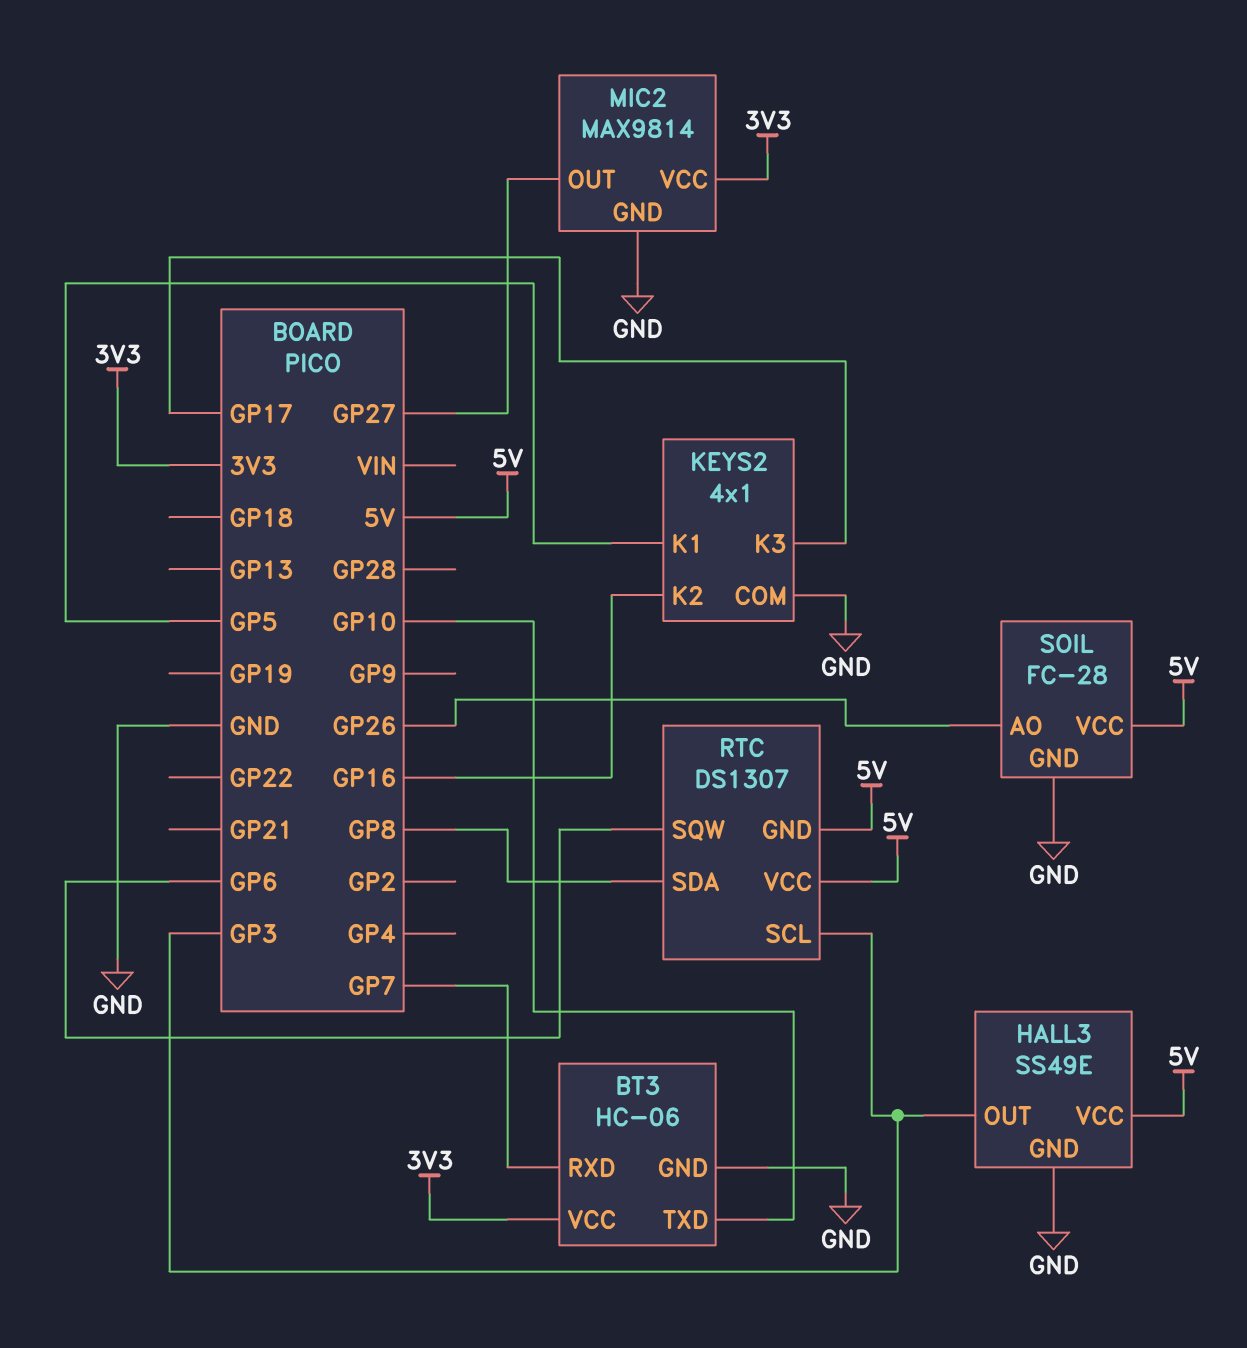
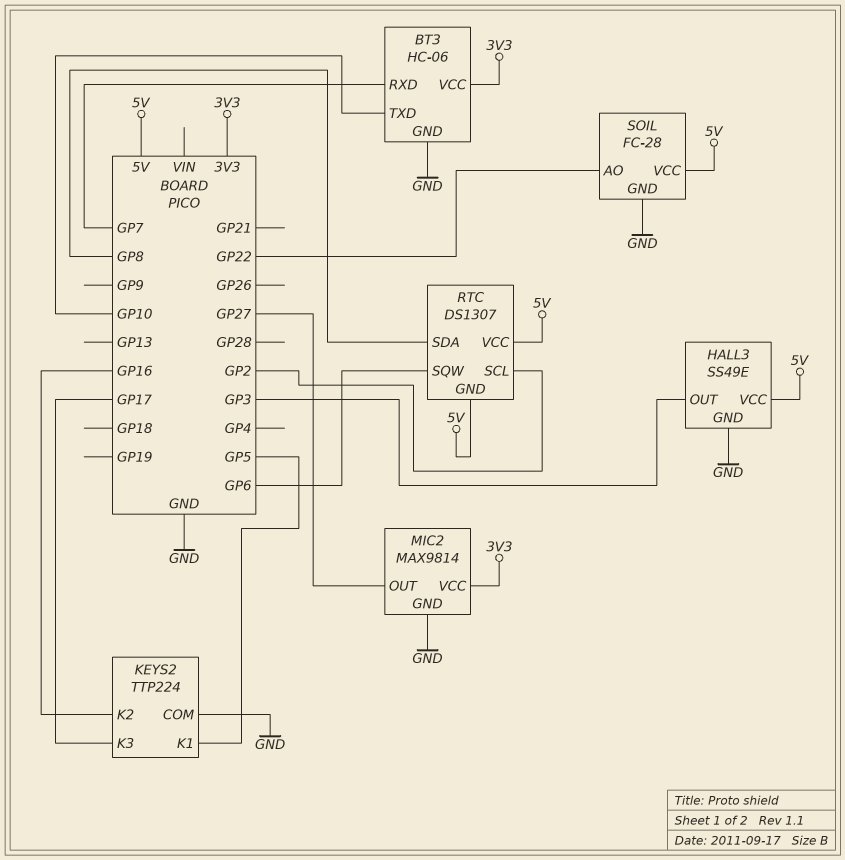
KEYS2: 4x1 -> TTP224
RTC pin SCL: GP3 -> GP2
SOIL pin AO: GP26 -> GP22

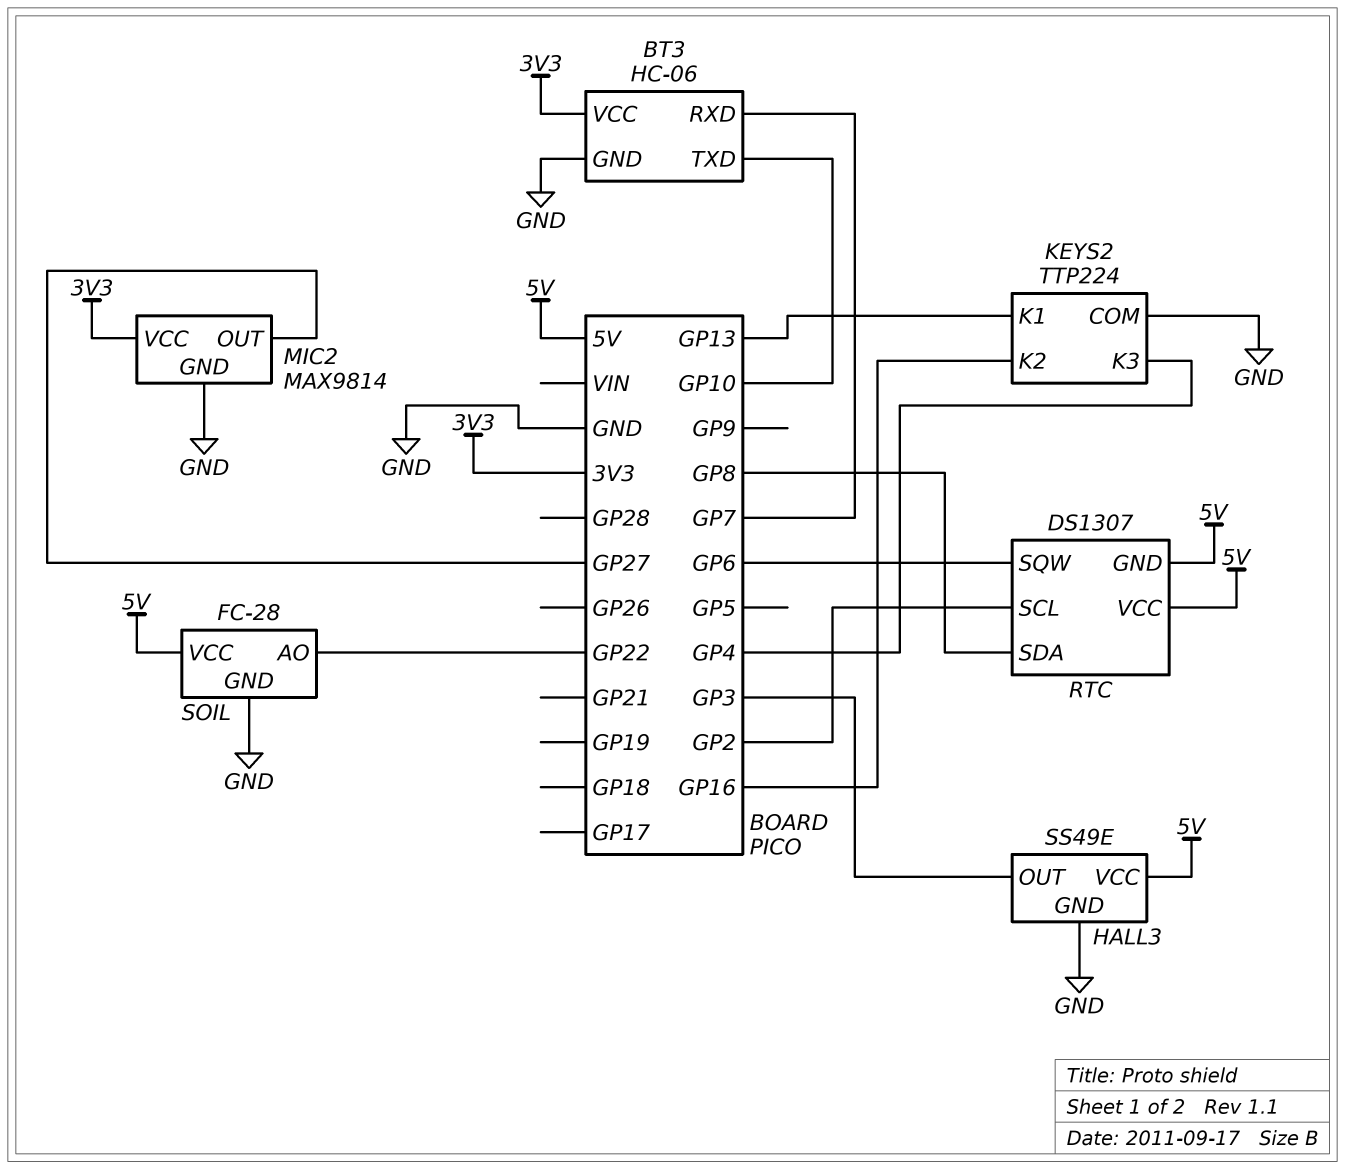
KEYS2 pin K1: GP5 -> GP13
KEYS2 pin K3: GP17 -> GP4

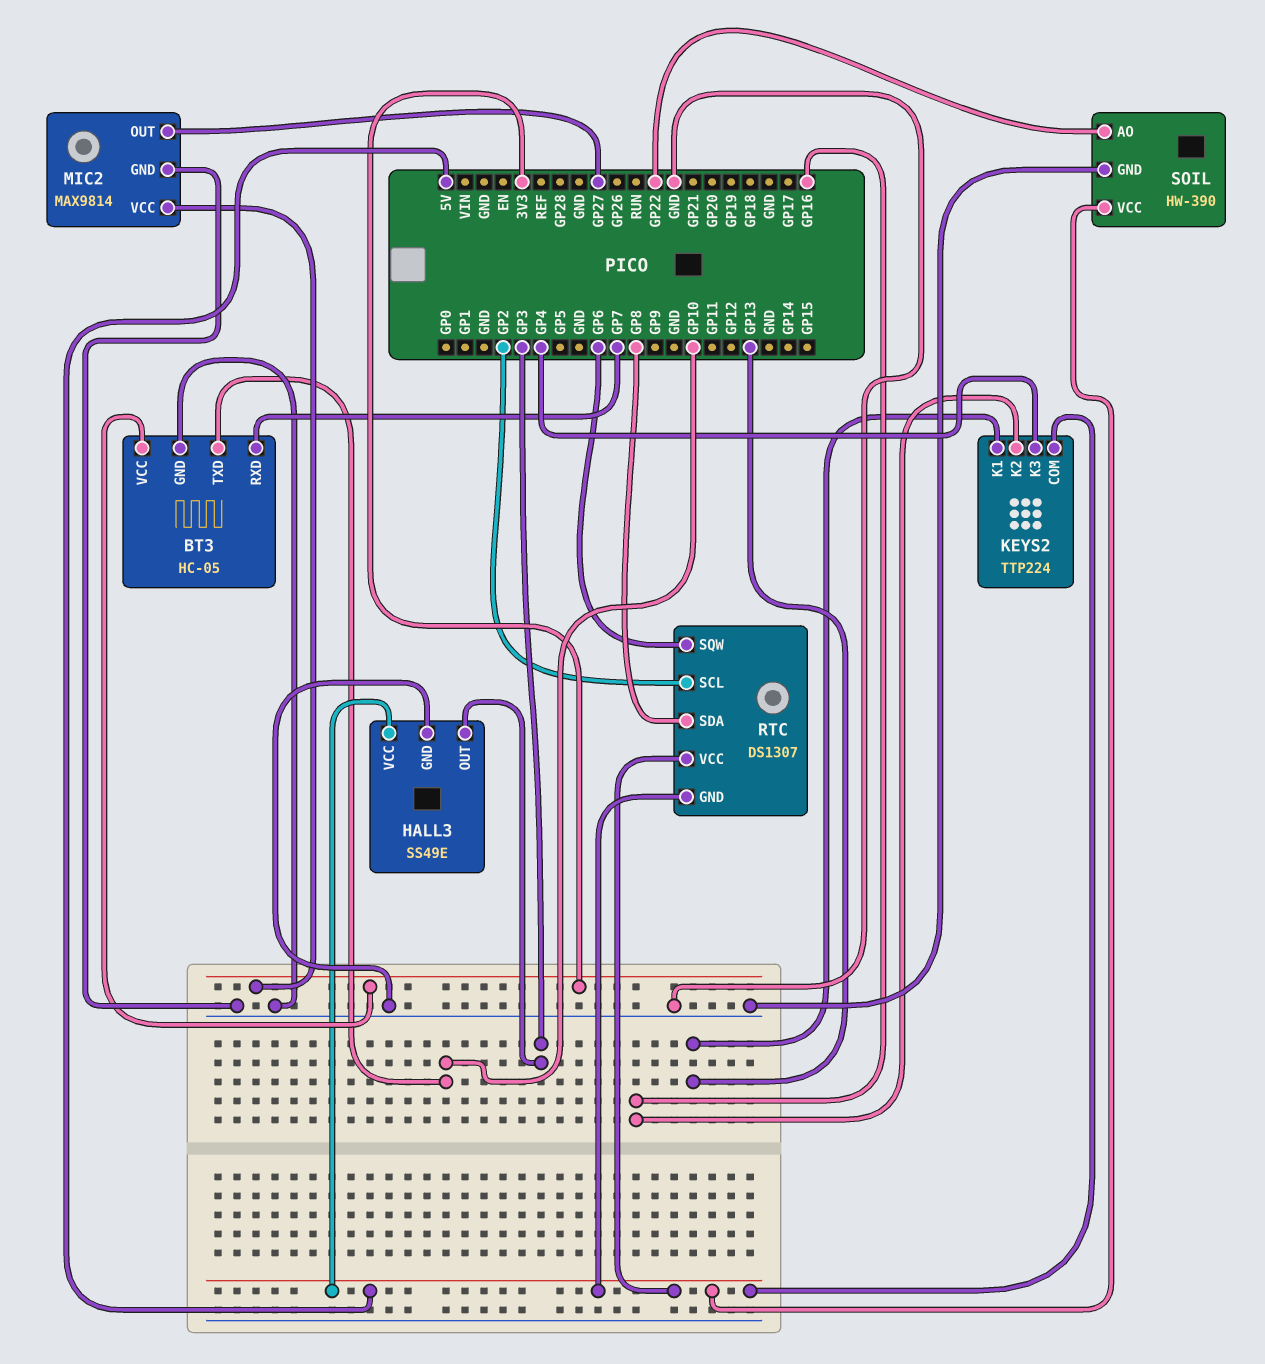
BT3: HC-06 -> HC-05
KEYS2 pin COM: GND -> 5V
SOIL: FC-28 -> HW-390

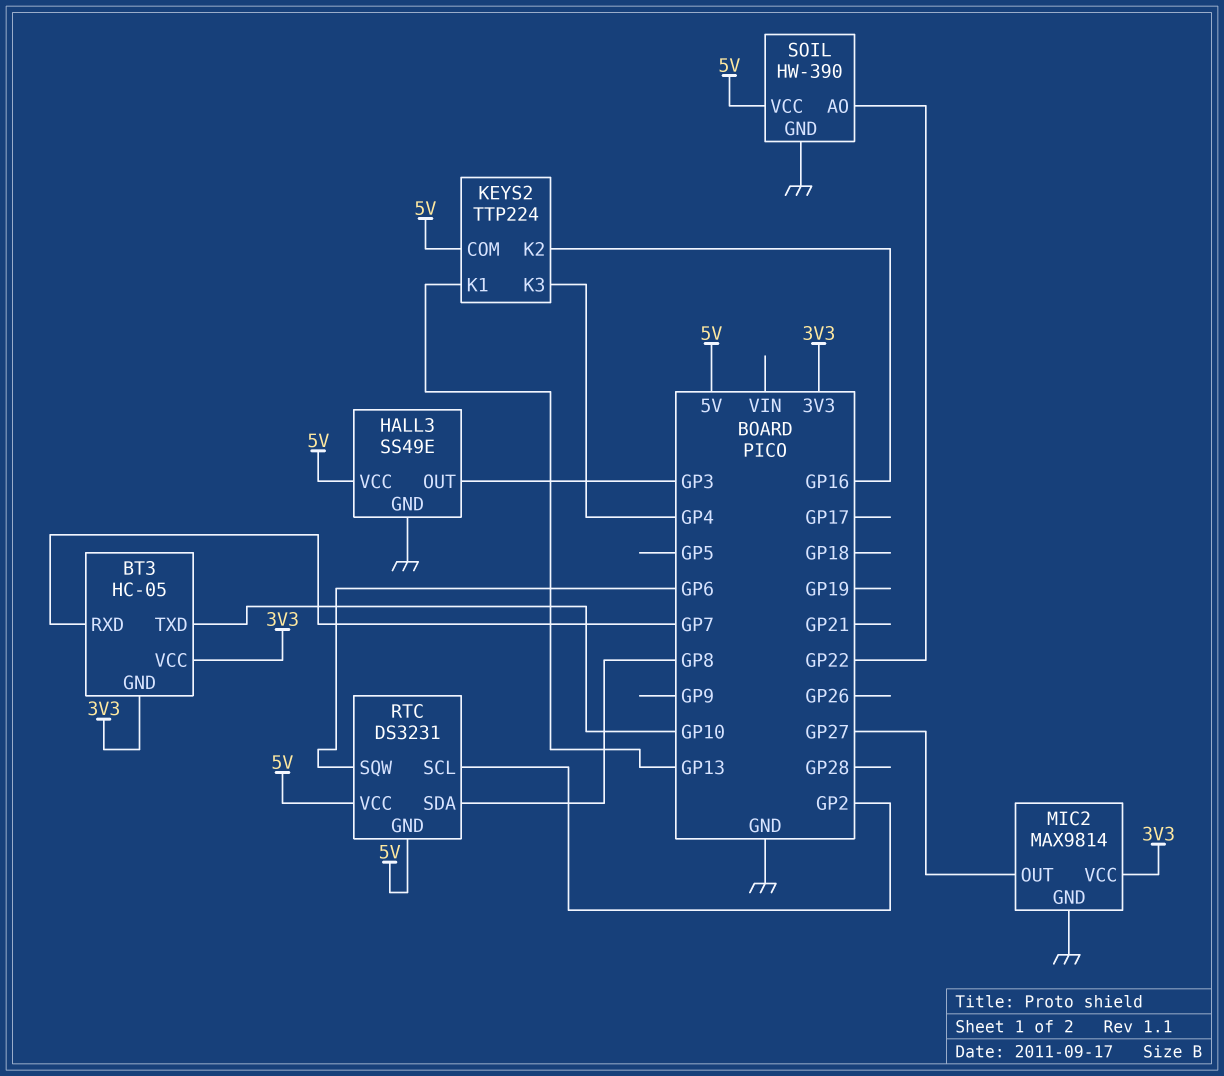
BT3 pin GND: GND -> 3V3
RTC: DS1307 -> DS3231

